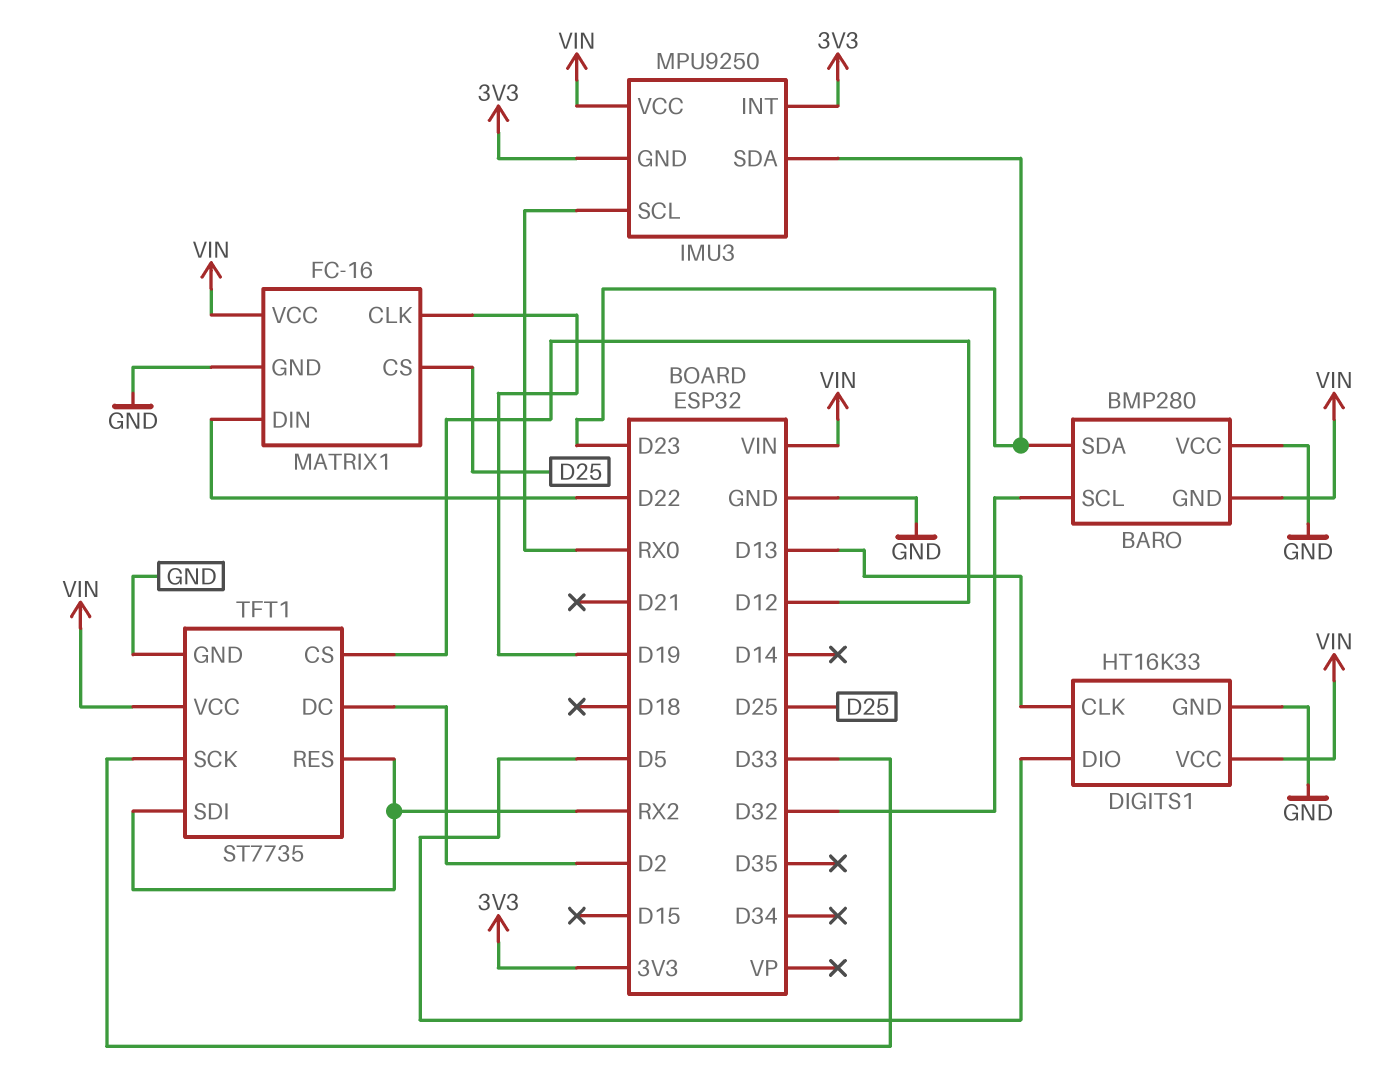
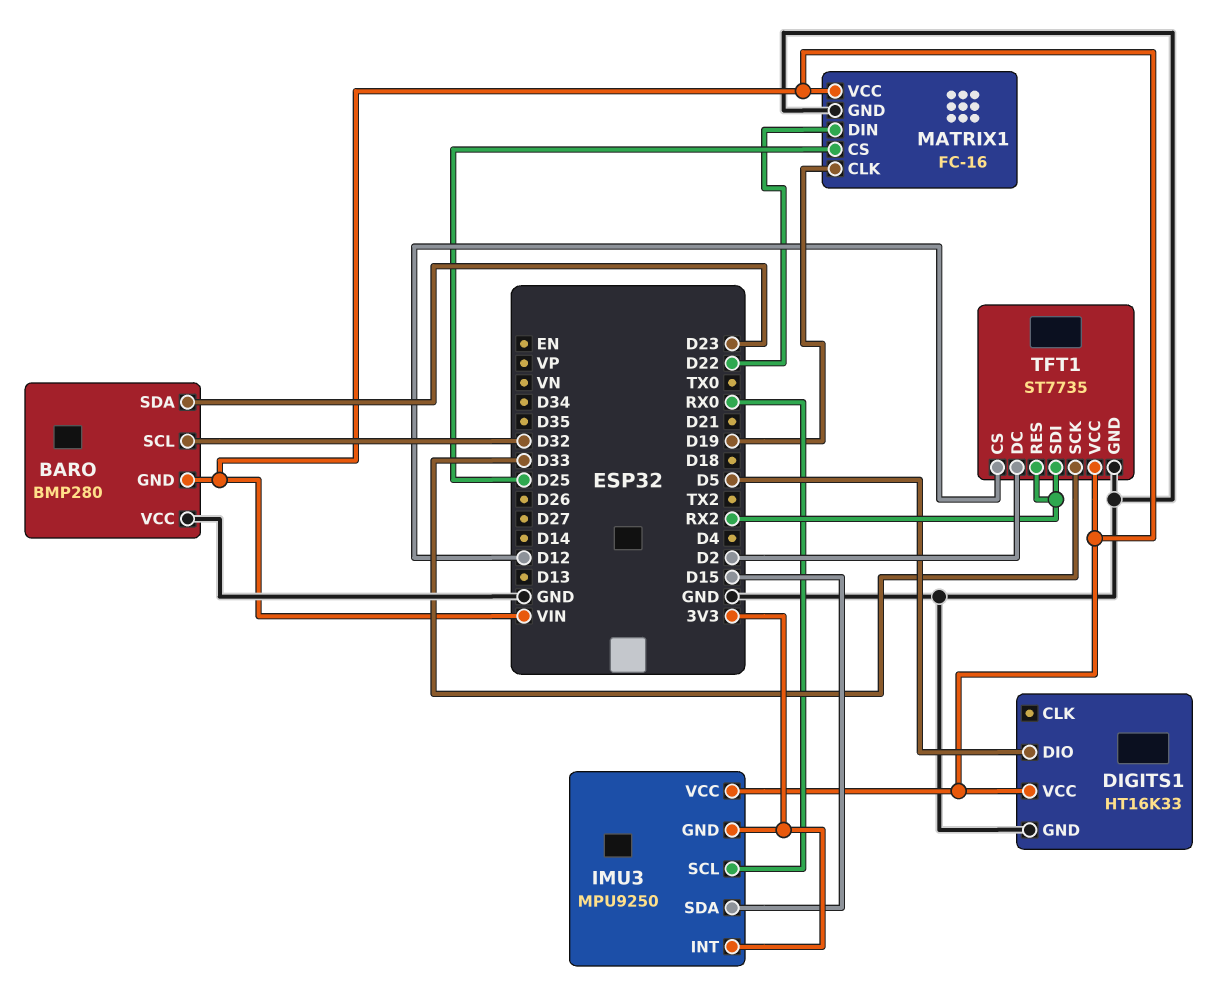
DIGITS1 pin CLK: D13 -> none
IMU3 pin SDA: D23 -> D15

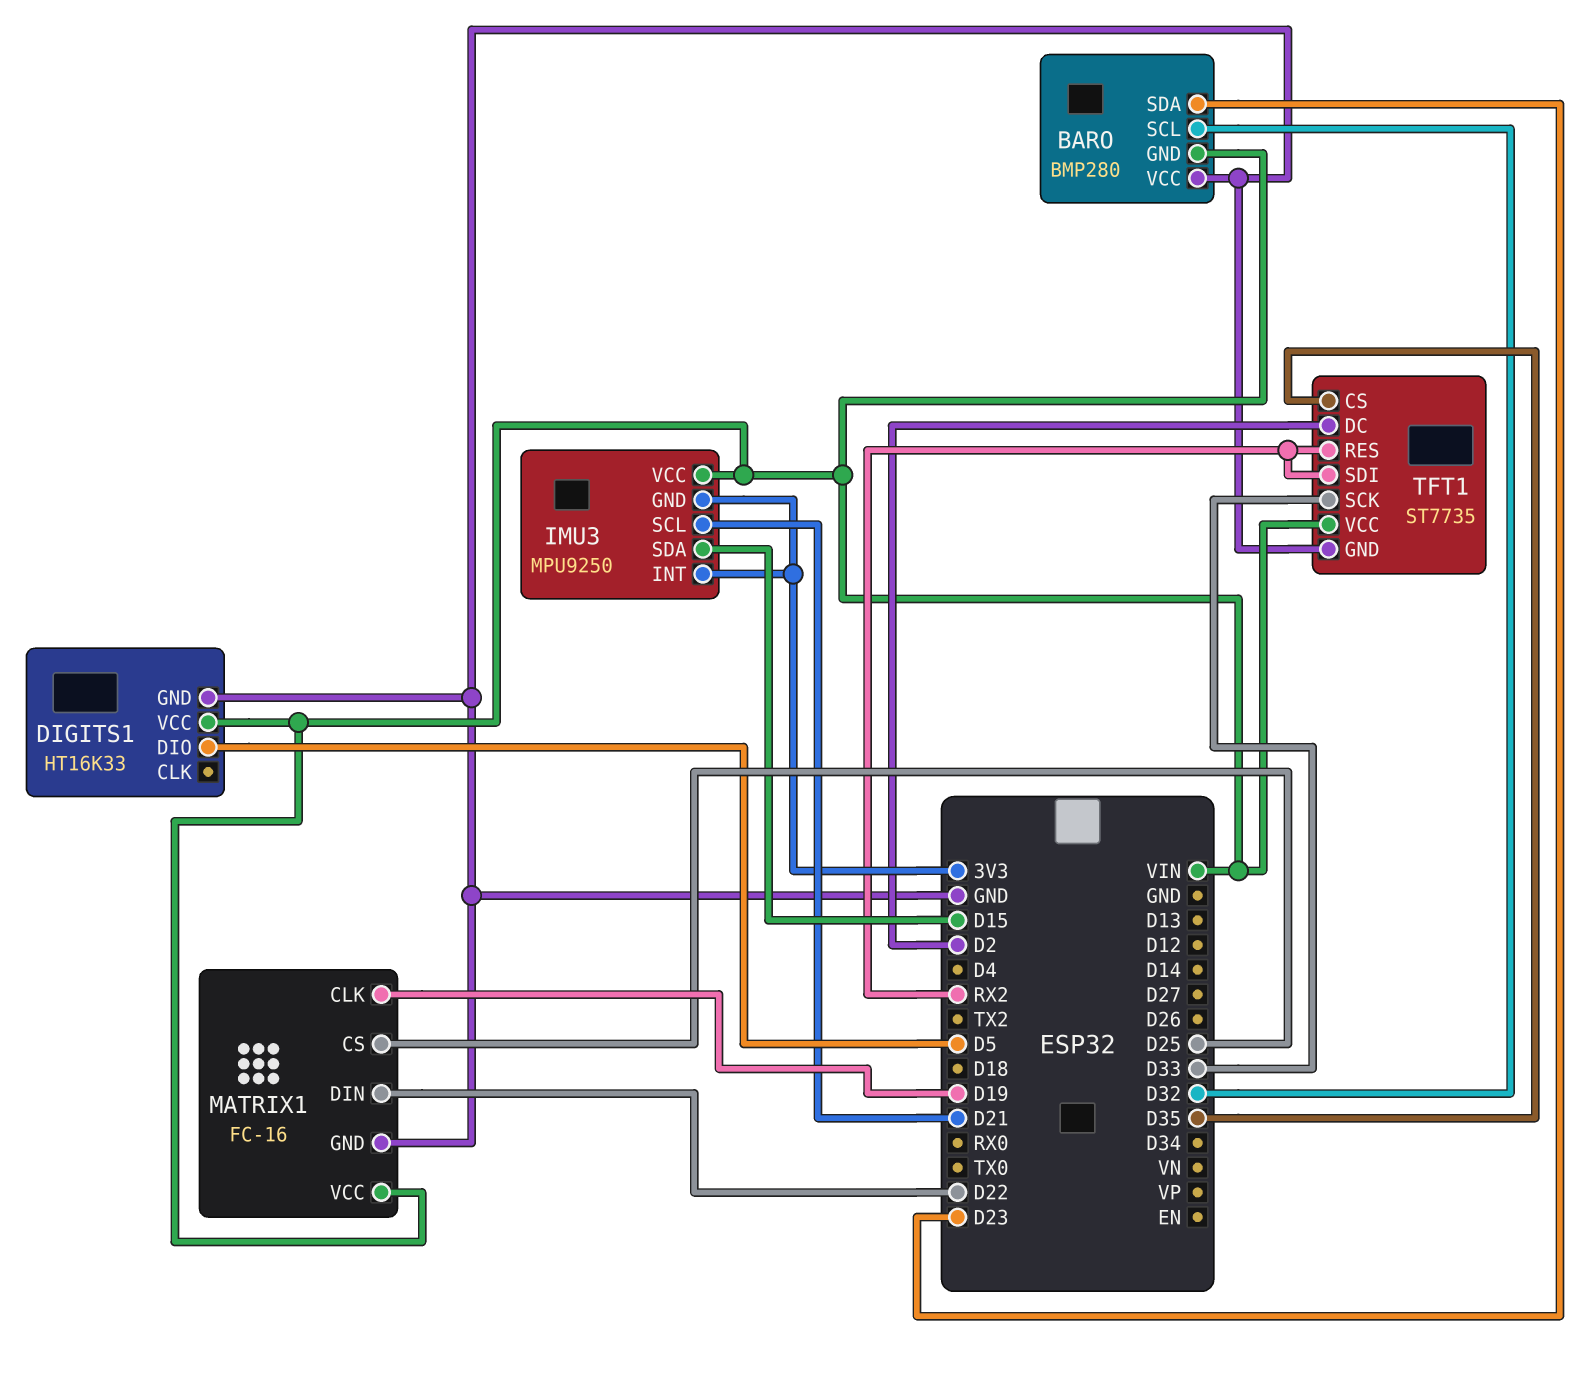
IMU3 pin SCL: RX0 -> D21
TFT1 pin CS: D12 -> D35

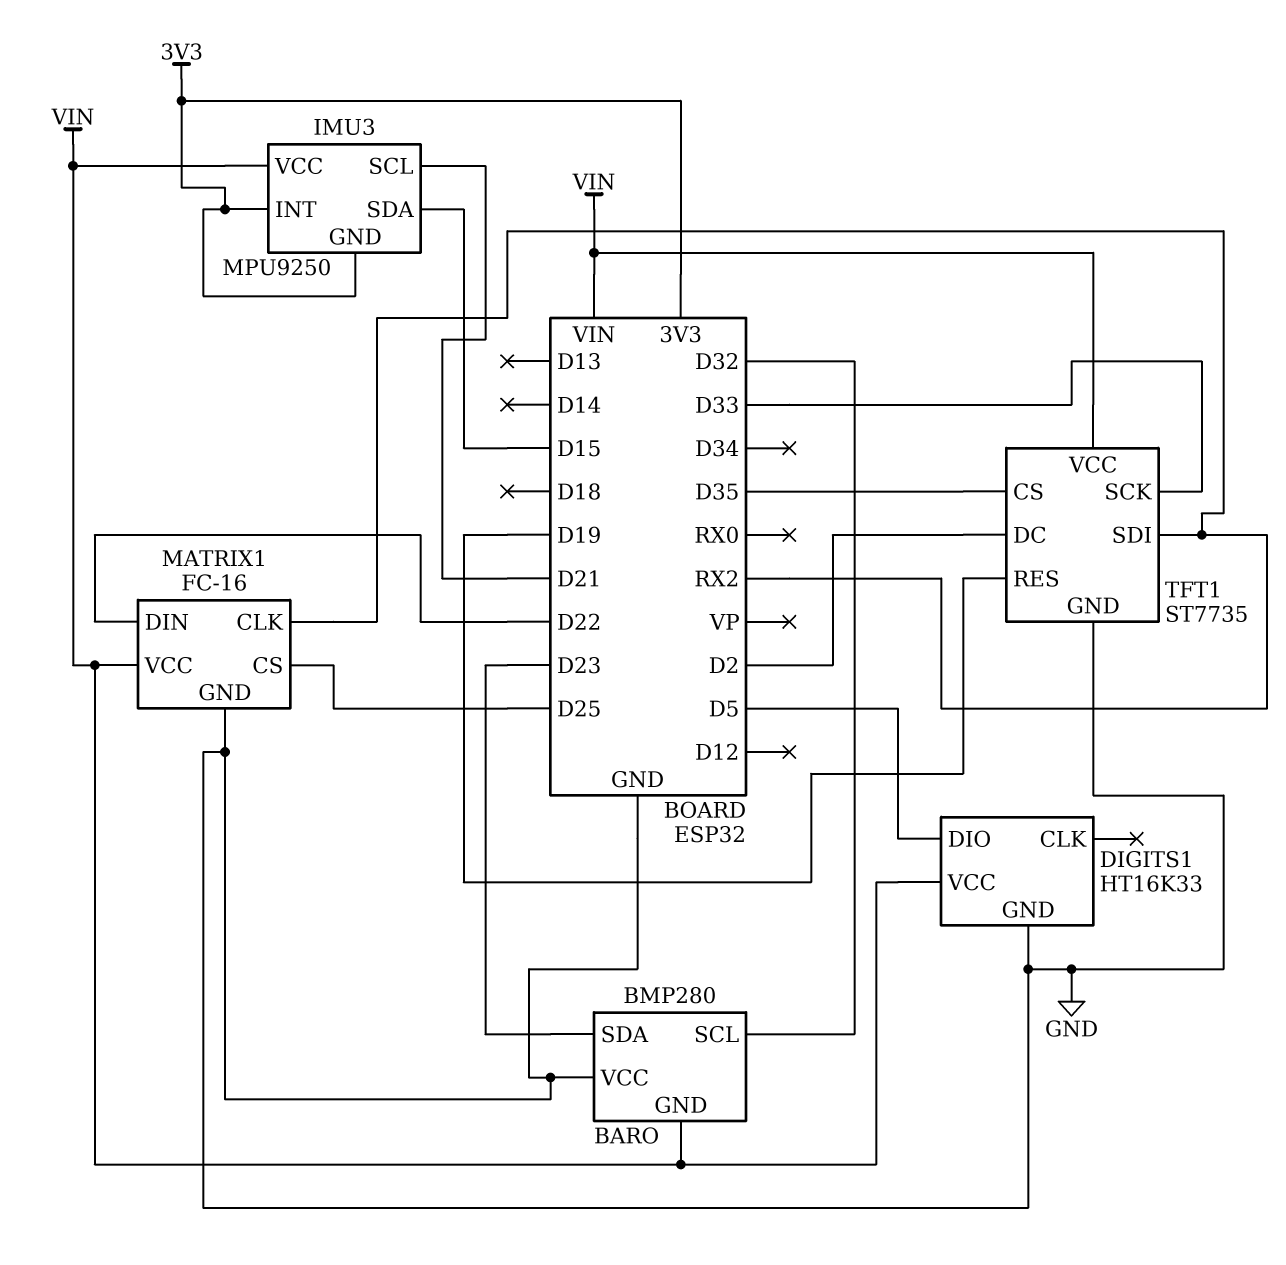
MATRIX1 pin CLK: D19 -> RX2
TFT1 pin RES: RX2 -> D19

